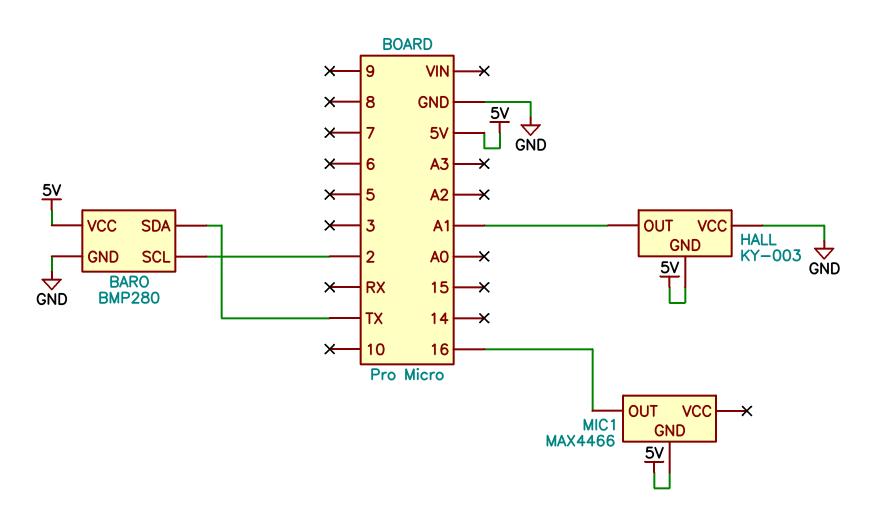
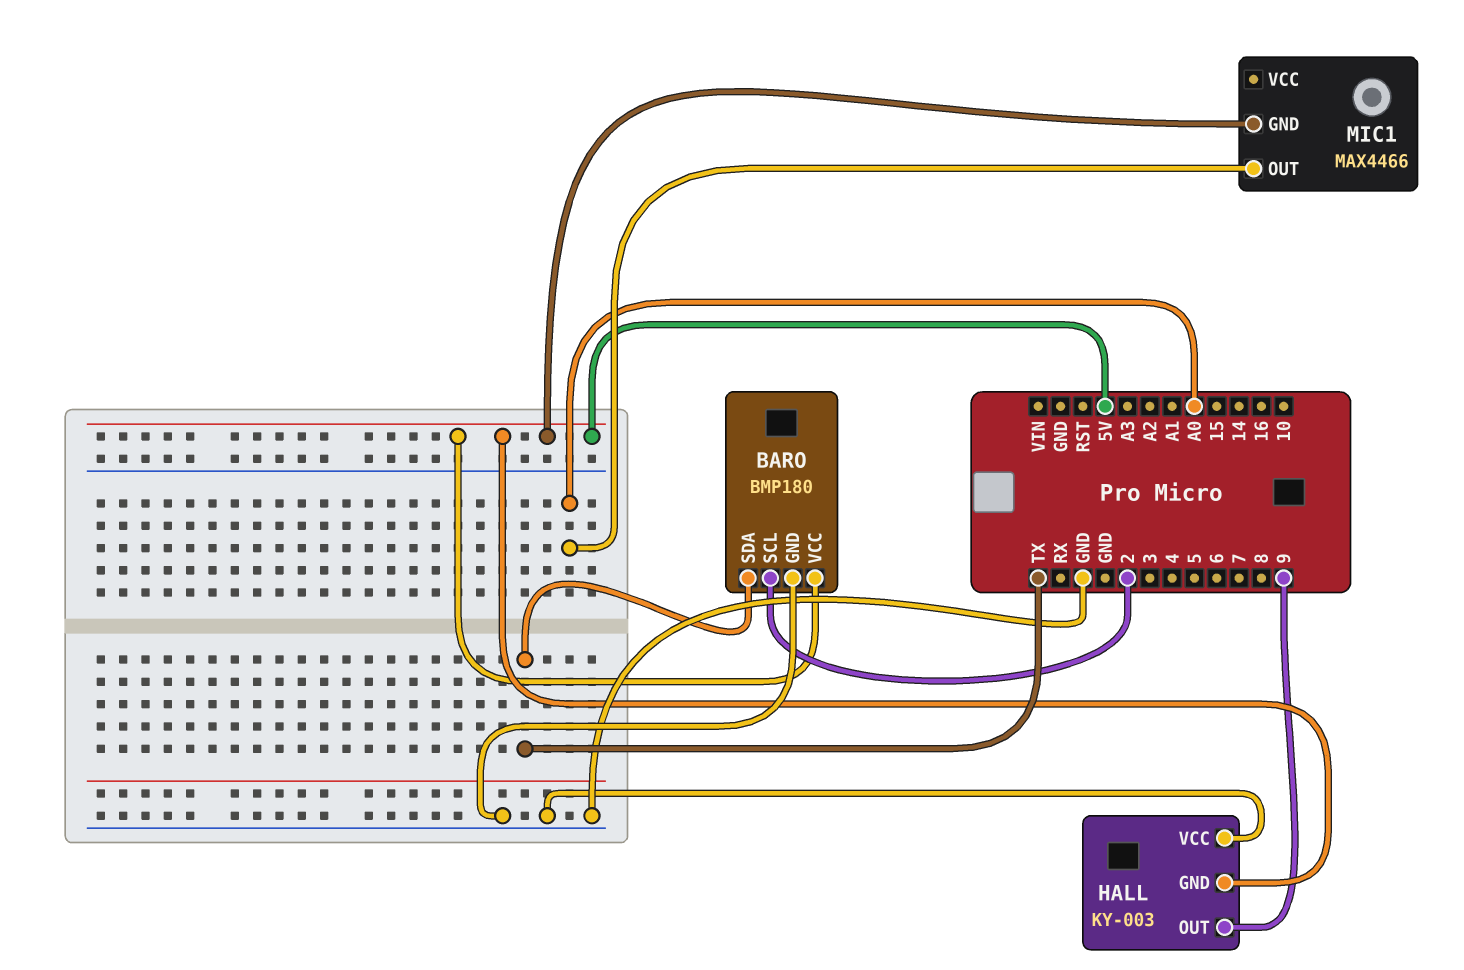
BARO: BMP280 -> BMP180
HALL pin OUT: A1 -> 9
MIC1 pin OUT: 16 -> A0

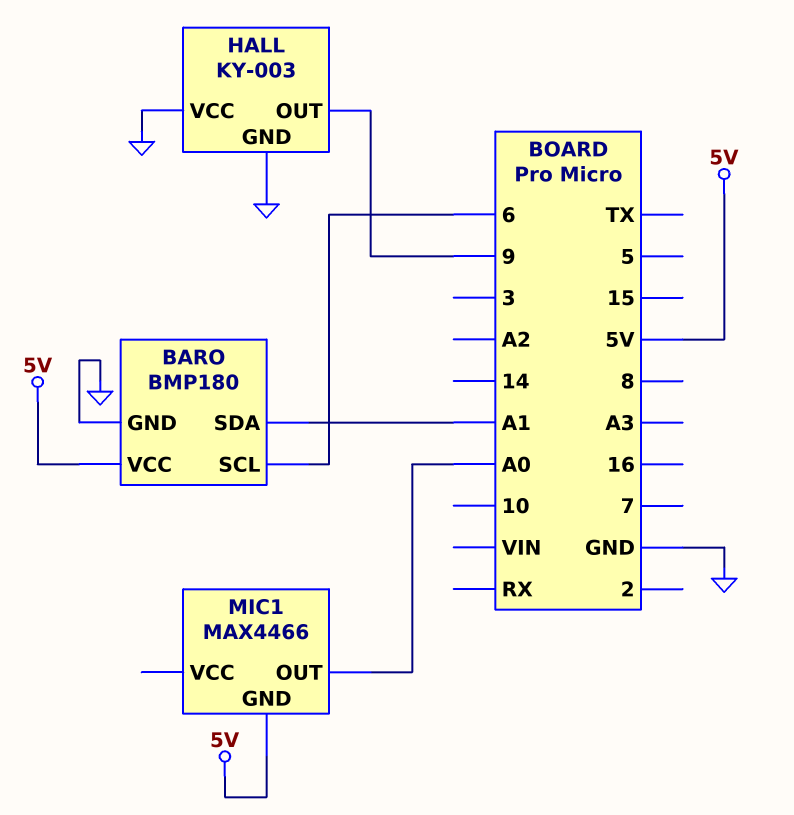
BARO pin SCL: 2 -> 6
BARO pin SDA: TX -> A1
HALL pin GND: 5V -> GND

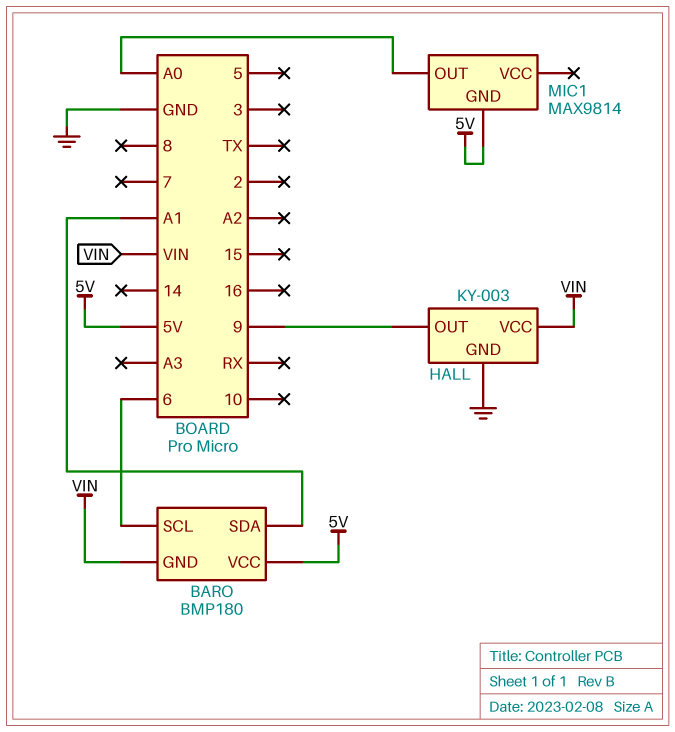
BARO pin GND: GND -> VIN
HALL pin VCC: GND -> VIN
MIC1: MAX4466 -> MAX9814

